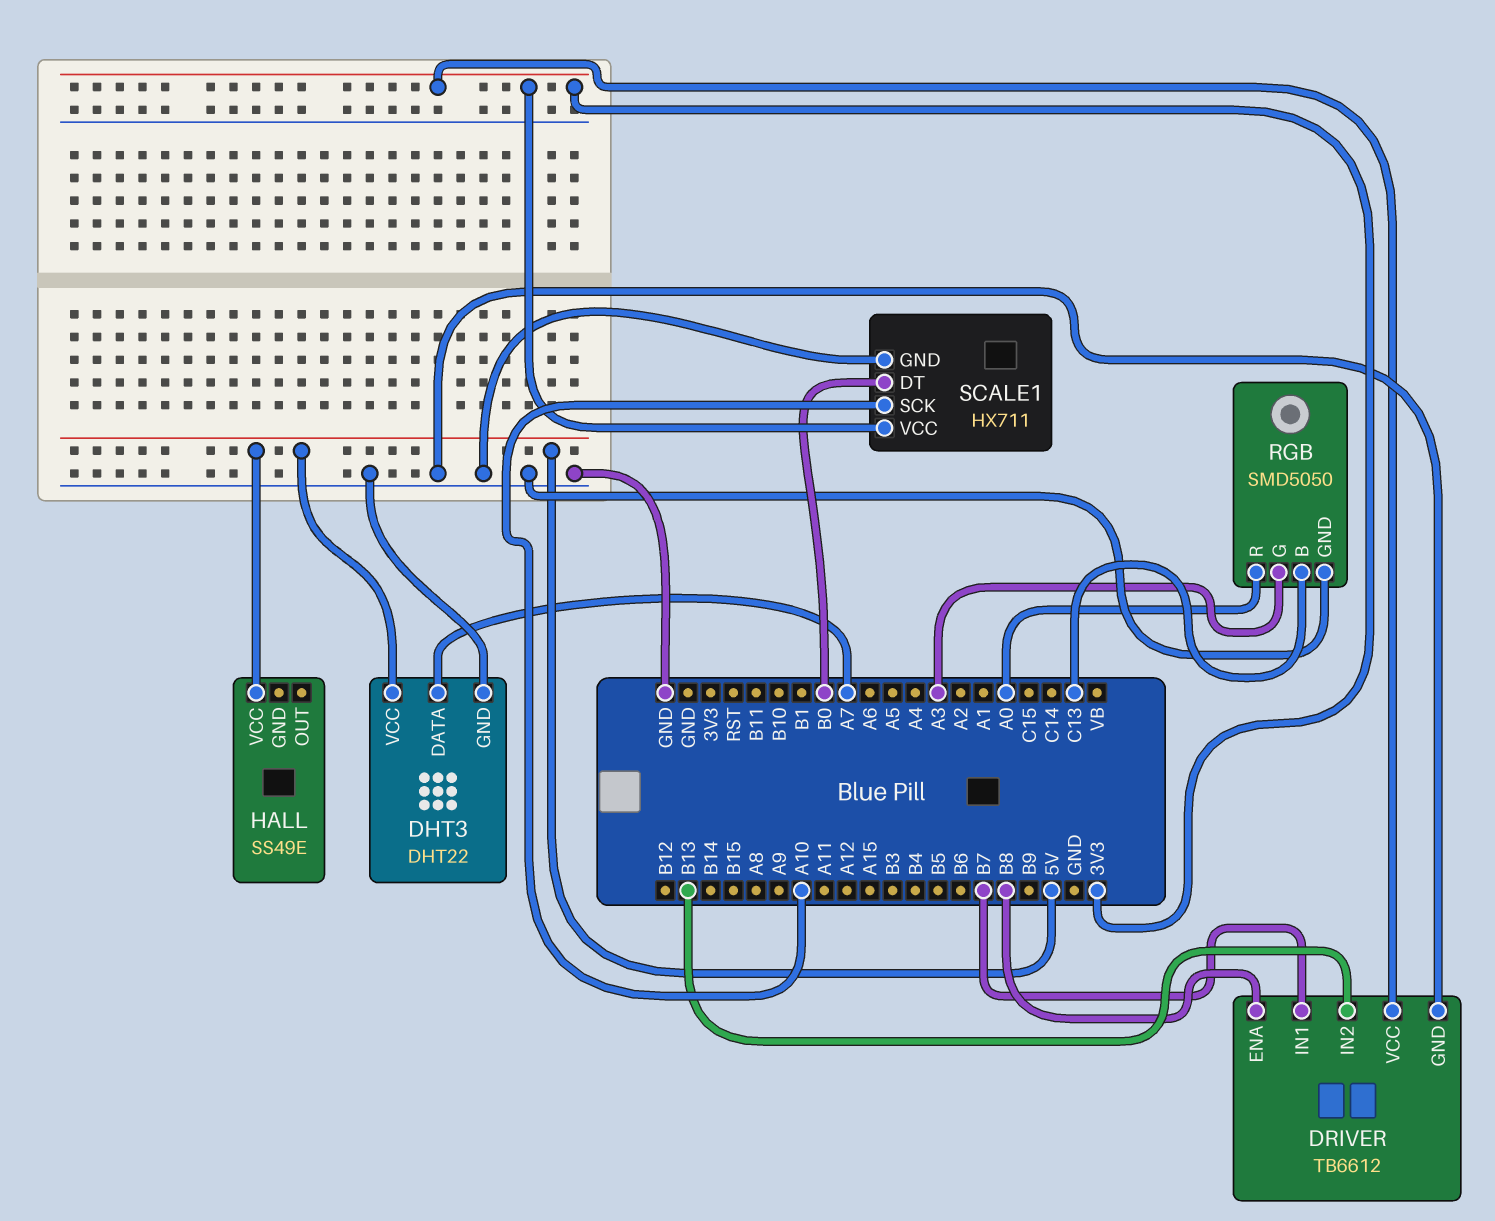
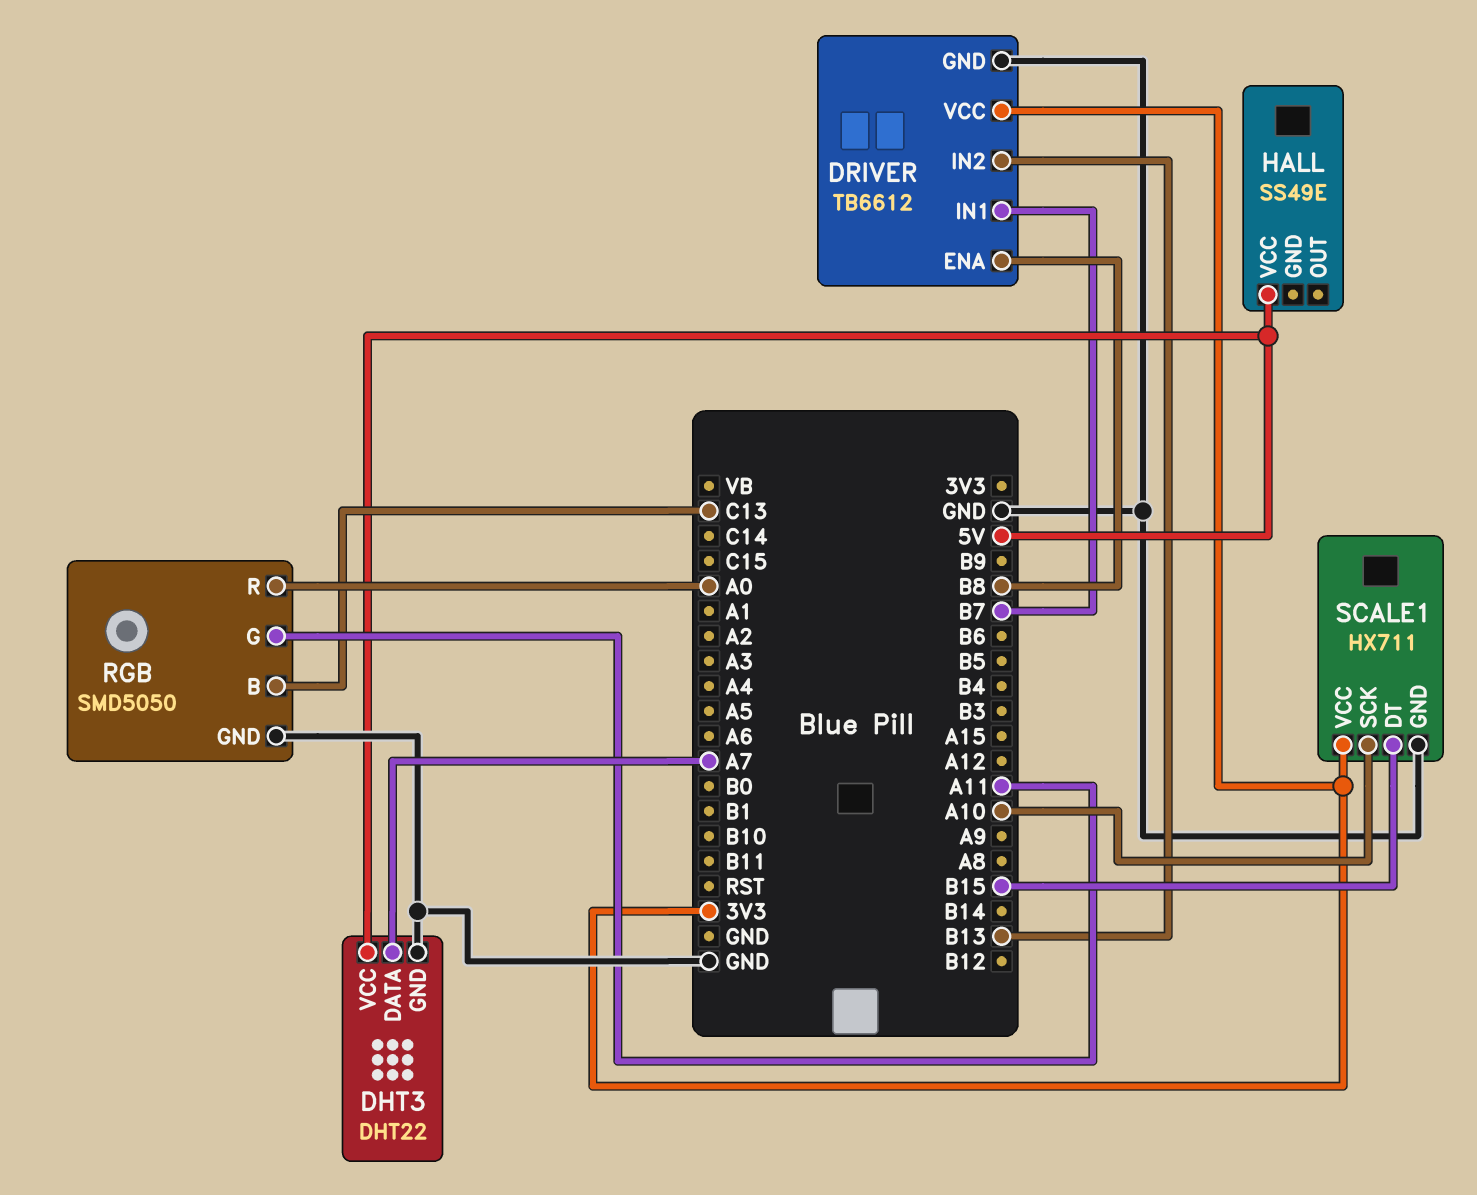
RGB pin G: A3 -> A11
SCALE1 pin DT: B0 -> B15

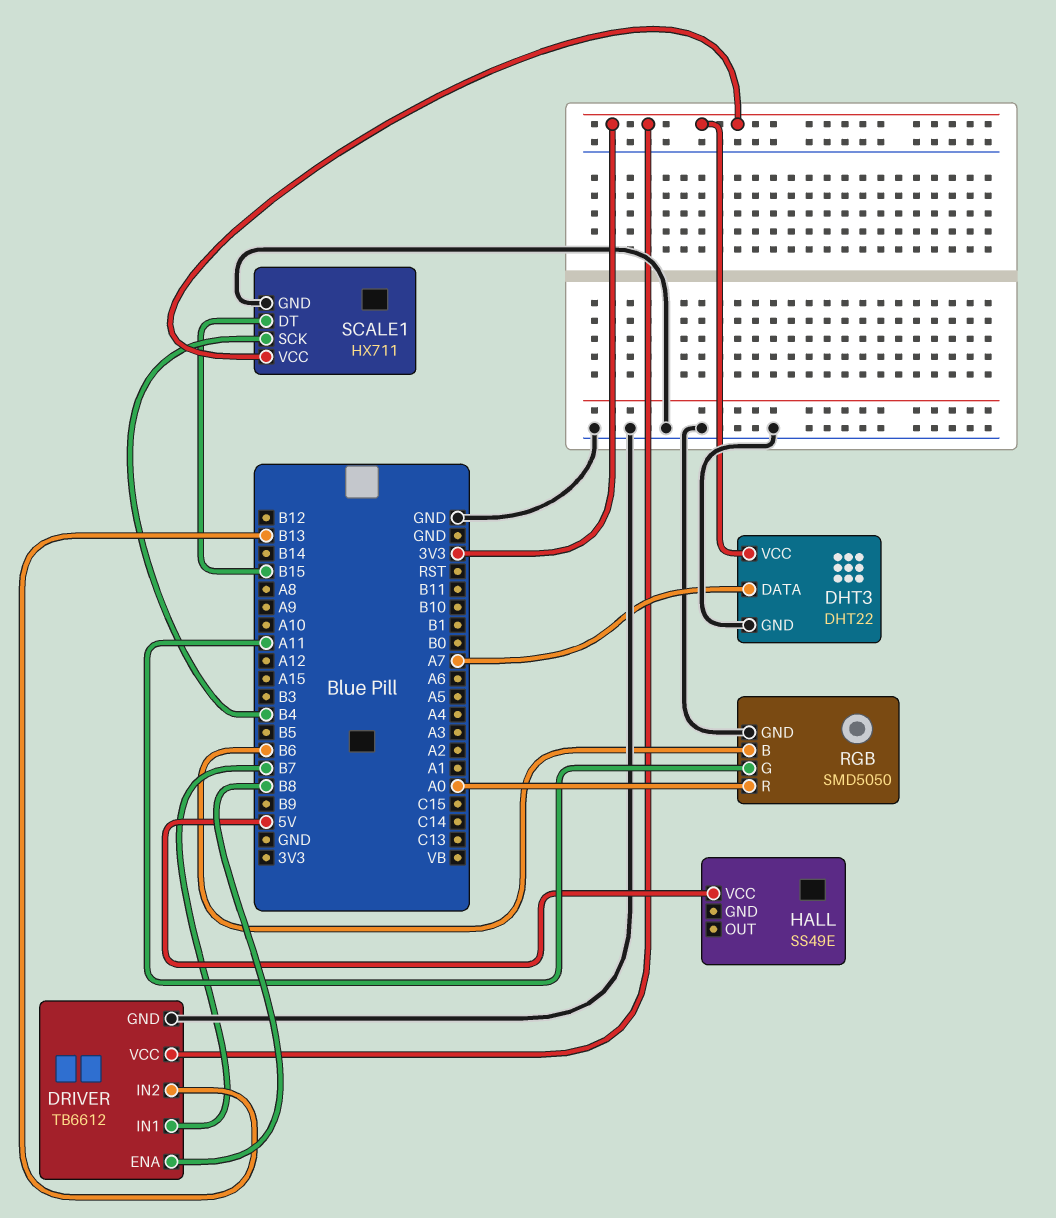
DHT3 pin VCC: 5V -> 3V3
RGB pin B: C13 -> B6
SCALE1 pin SCK: A10 -> B4

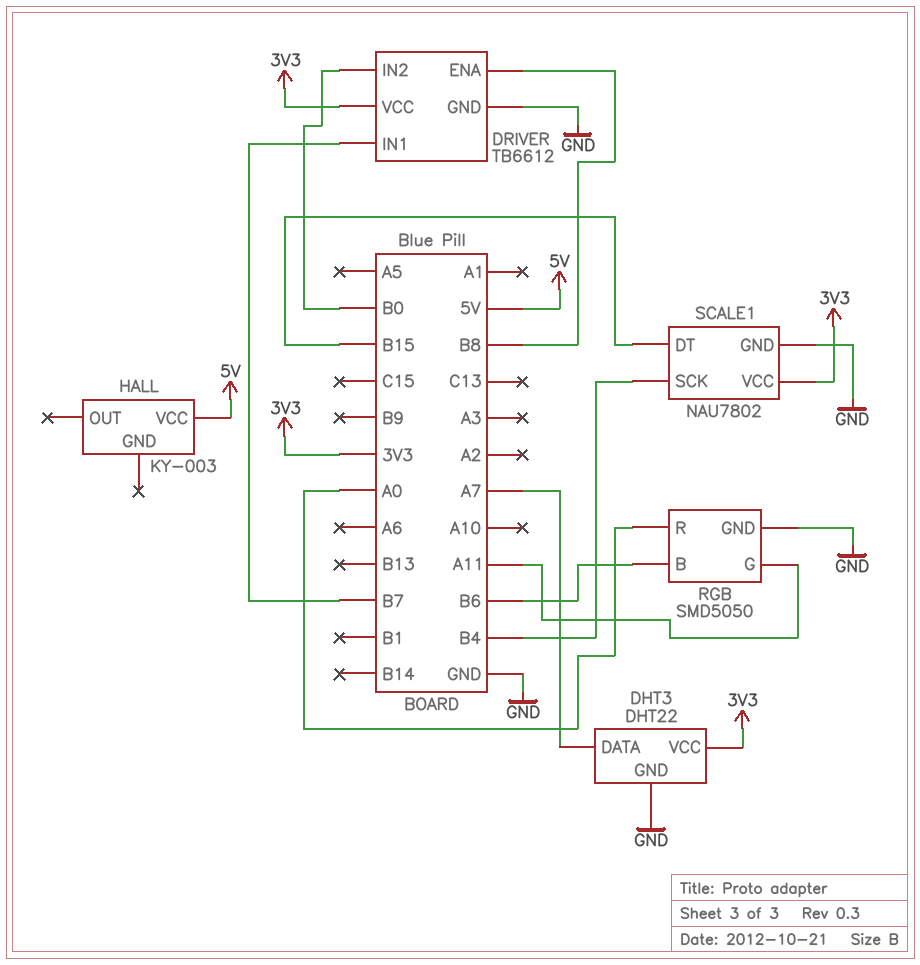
DRIVER pin IN2: B13 -> B0
HALL: SS49E -> KY-003
SCALE1: HX711 -> NAU7802

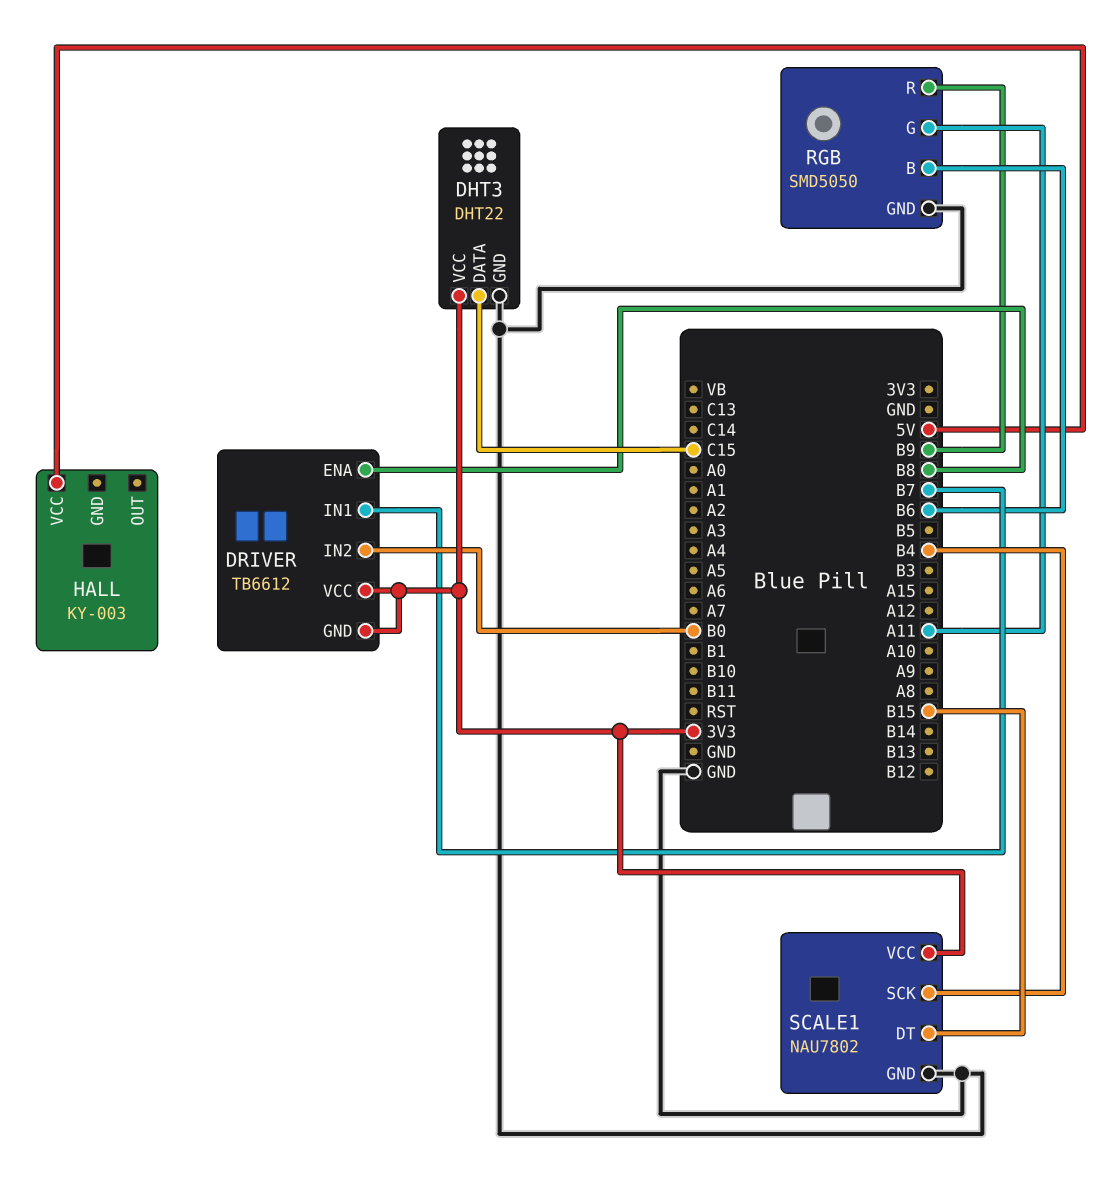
DHT3 pin DATA: A7 -> C15
DRIVER pin GND: GND -> 3V3
RGB pin R: A0 -> B9

